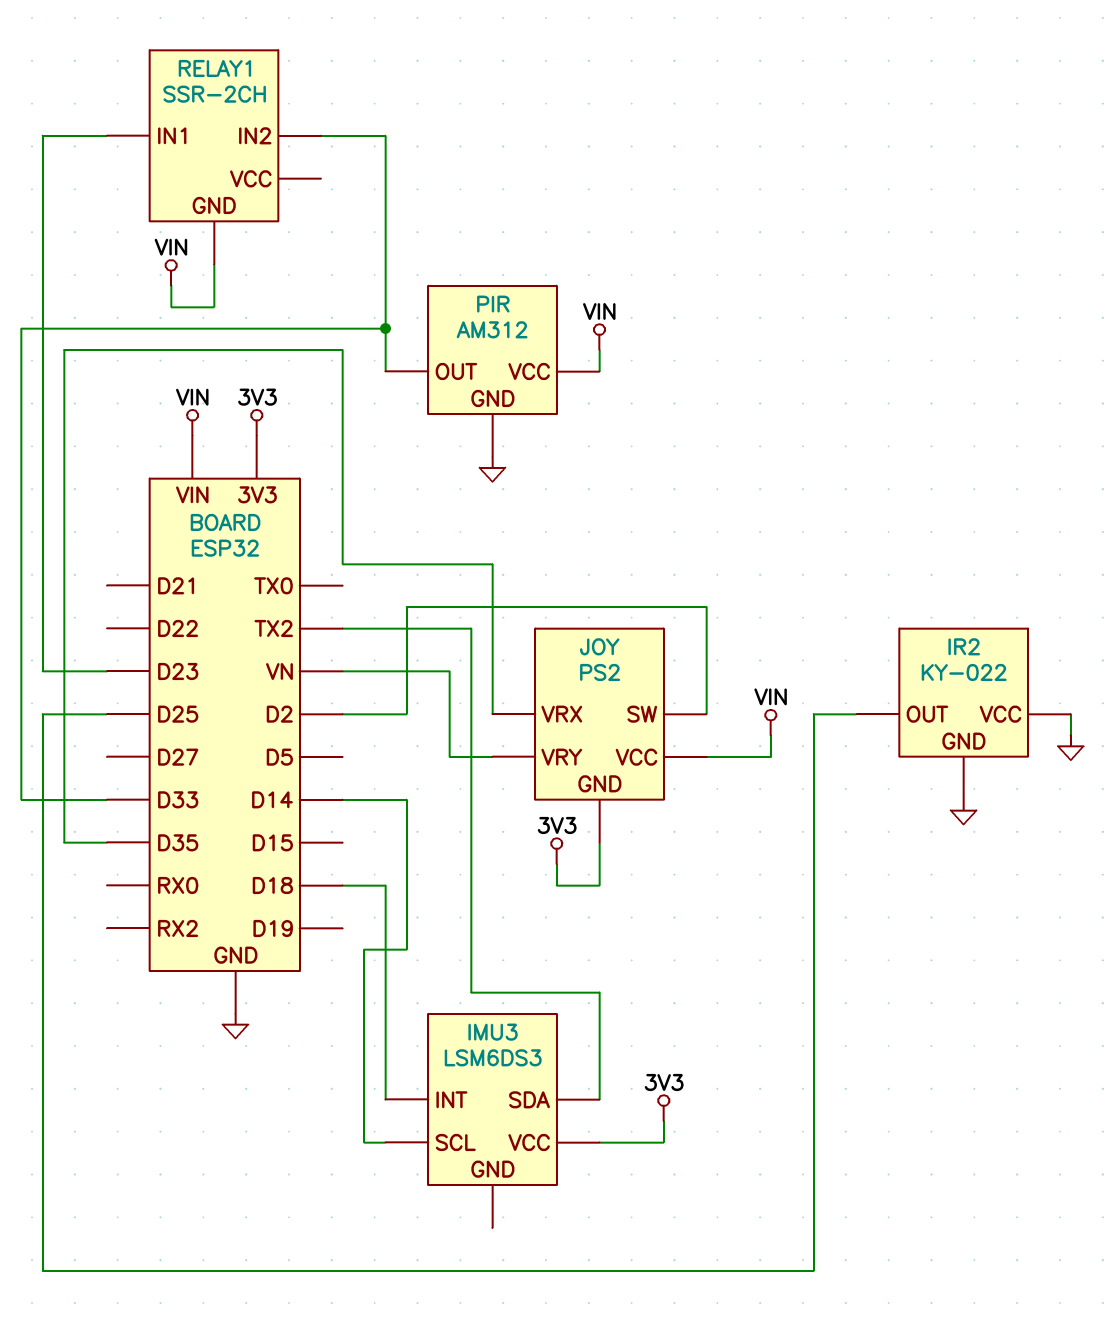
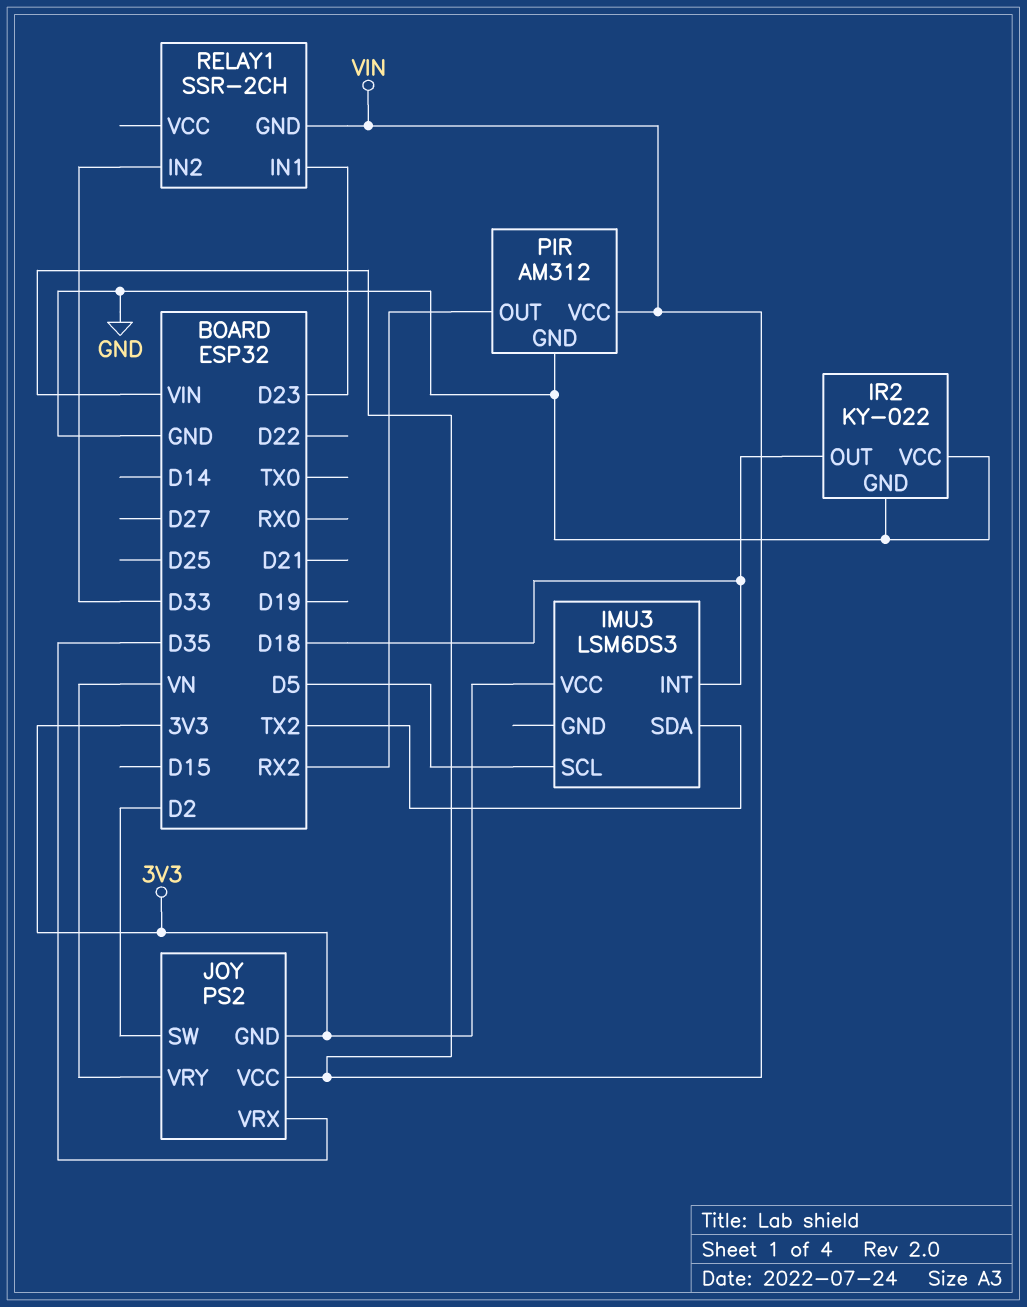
IMU3 pin SCL: D14 -> D5
IR2 pin OUT: D25 -> D18
PIR pin OUT: D33 -> RX2

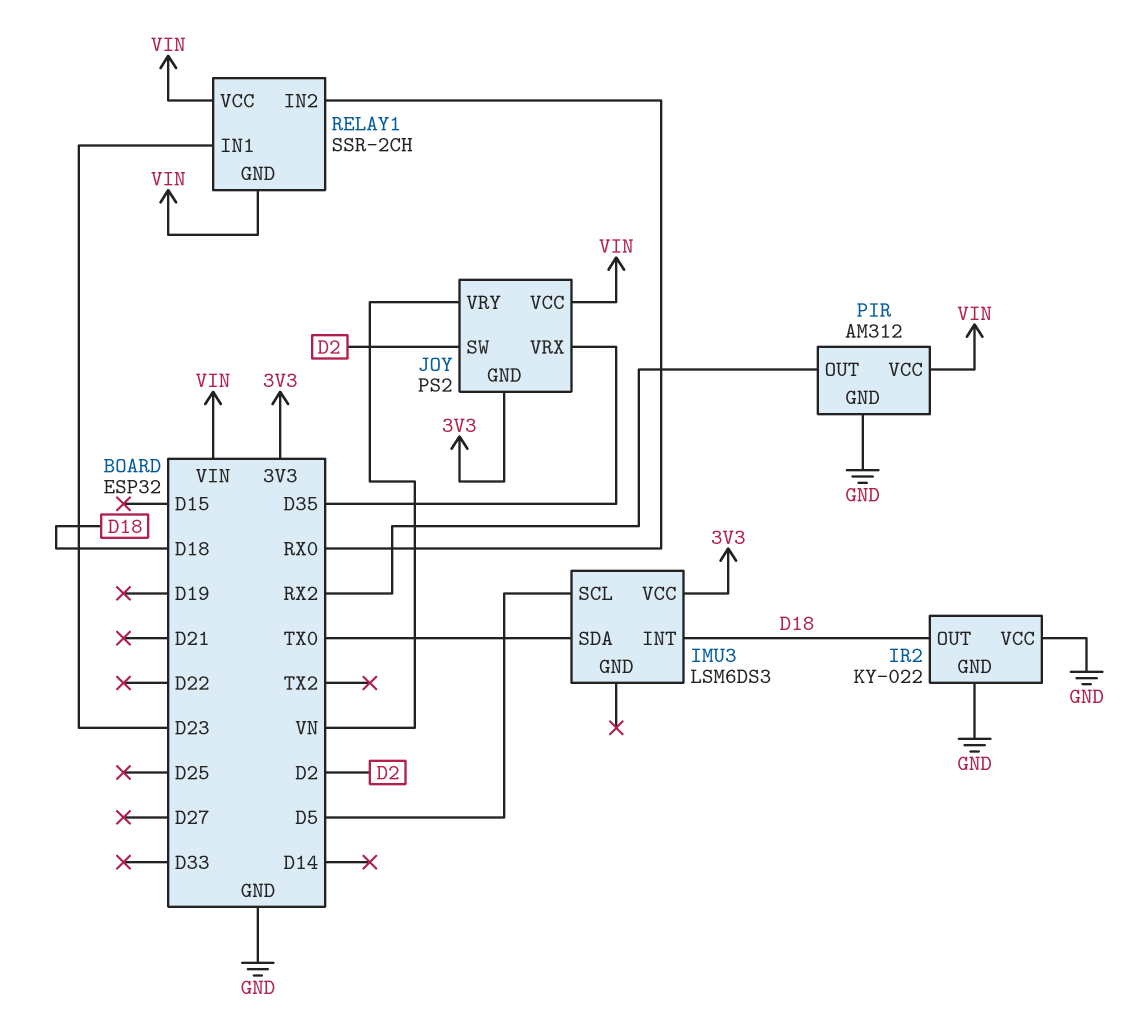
IMU3 pin SDA: TX2 -> TX0
RELAY1 pin IN2: D33 -> RX0
RELAY1 pin VCC: none -> VIN

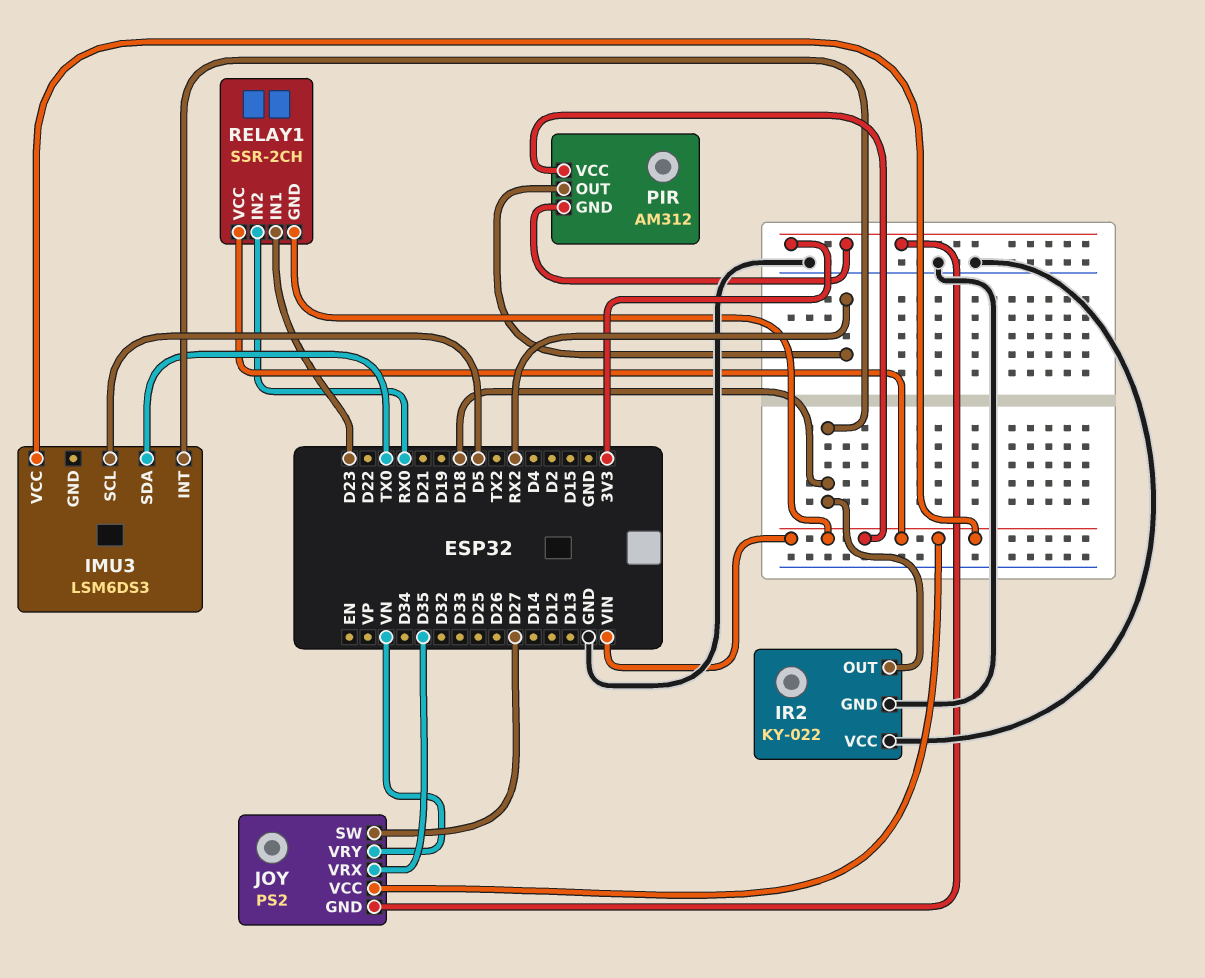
IMU3 pin VCC: 3V3 -> VIN
JOY pin SW: D2 -> D27
PIR pin GND: GND -> 3V3

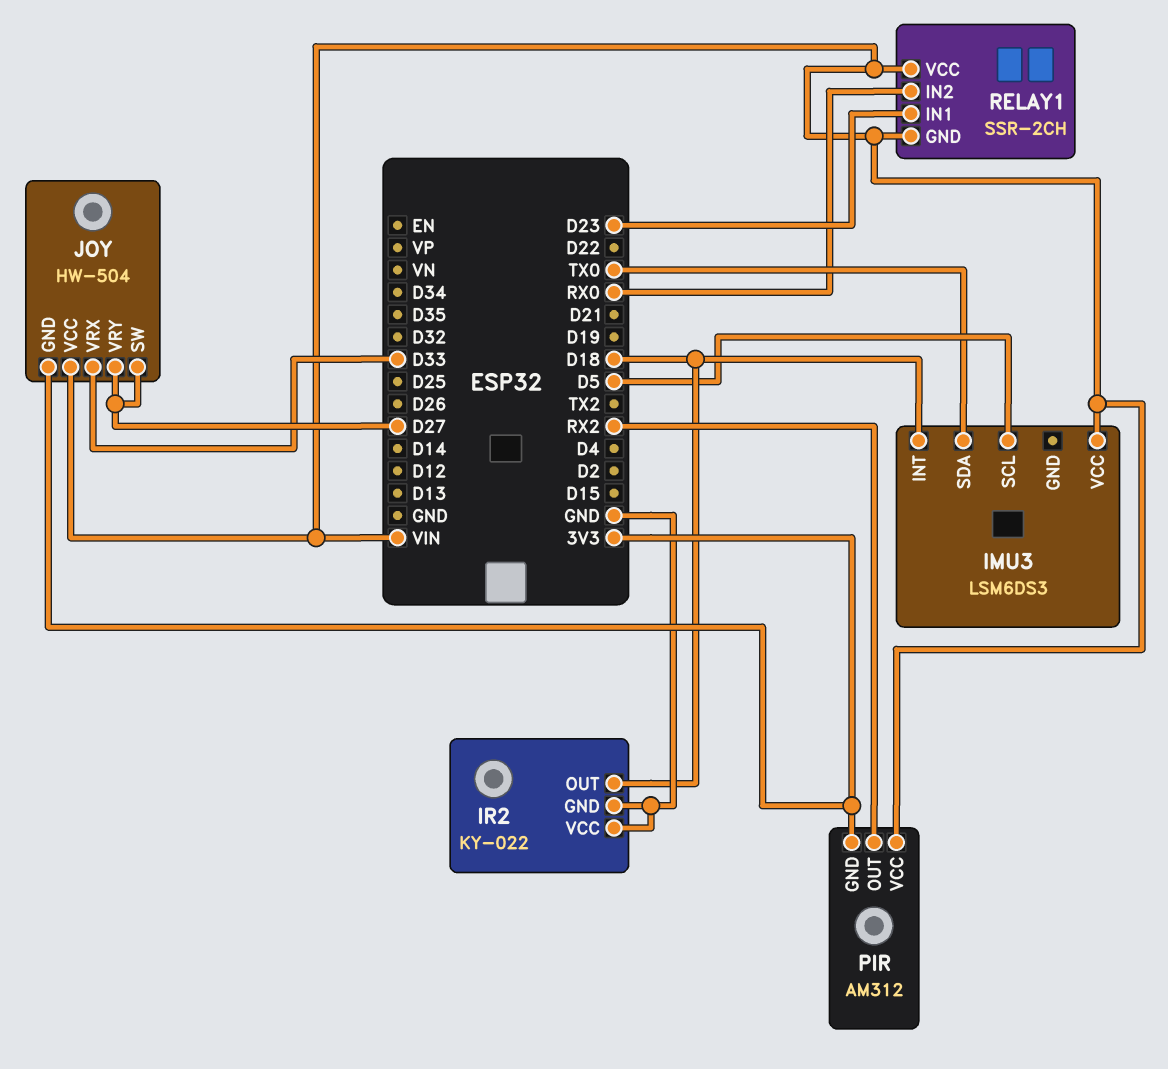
JOY: PS2 -> HW-504
JOY pin VRX: D35 -> D33
JOY pin VRY: VN -> D27

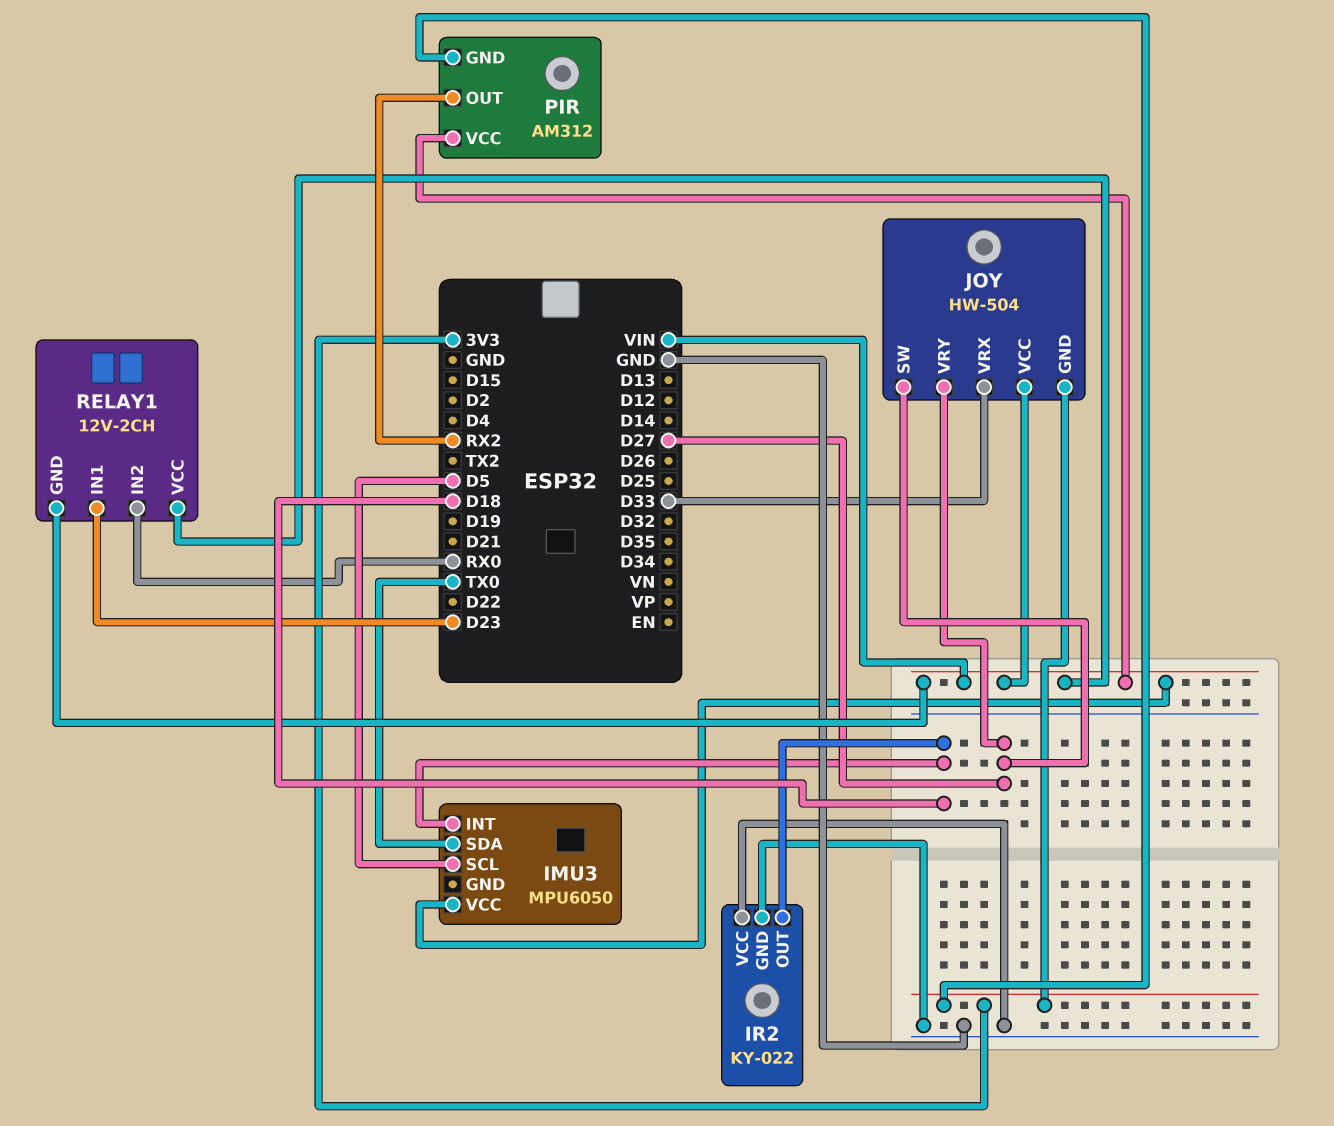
IMU3: LSM6DS3 -> MPU6050
RELAY1: SSR-2CH -> 12V-2CH

